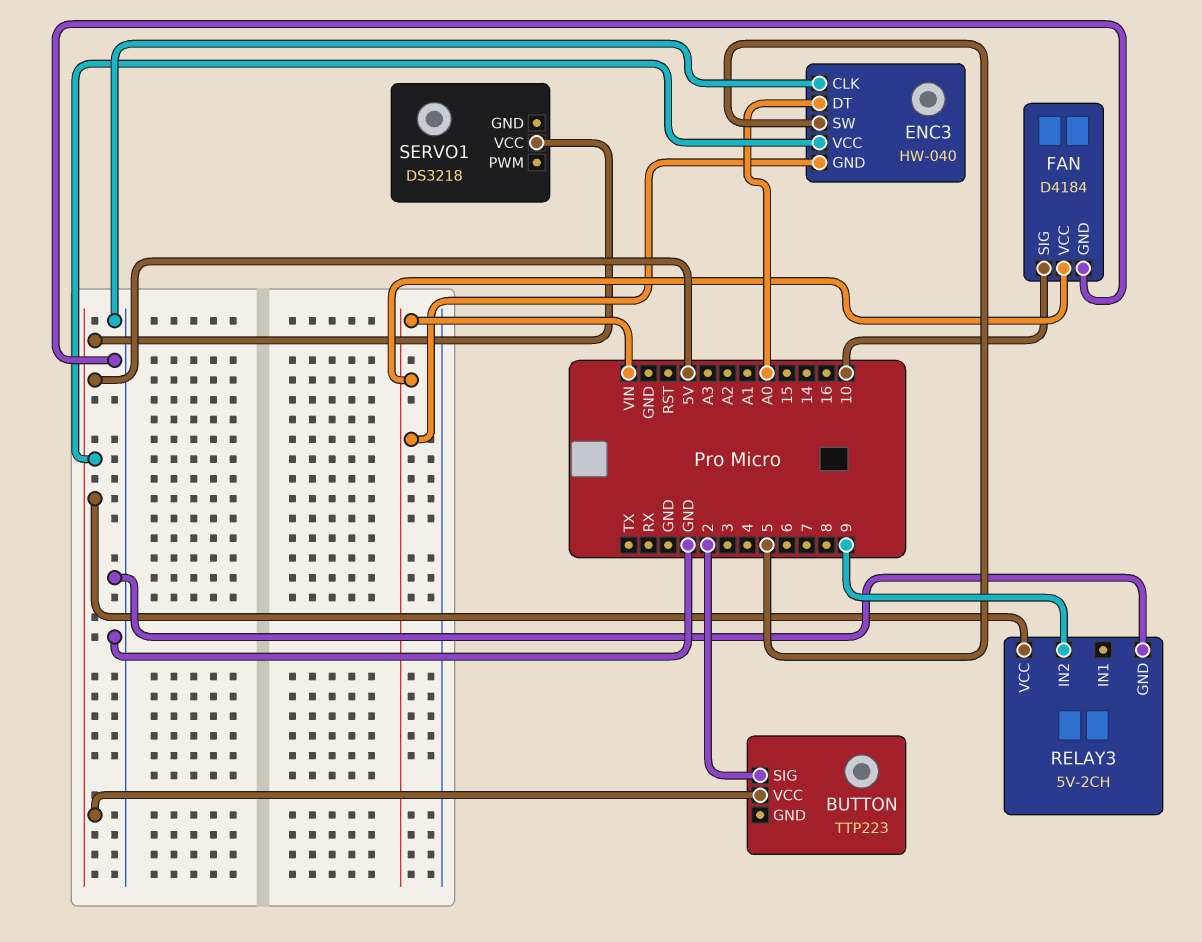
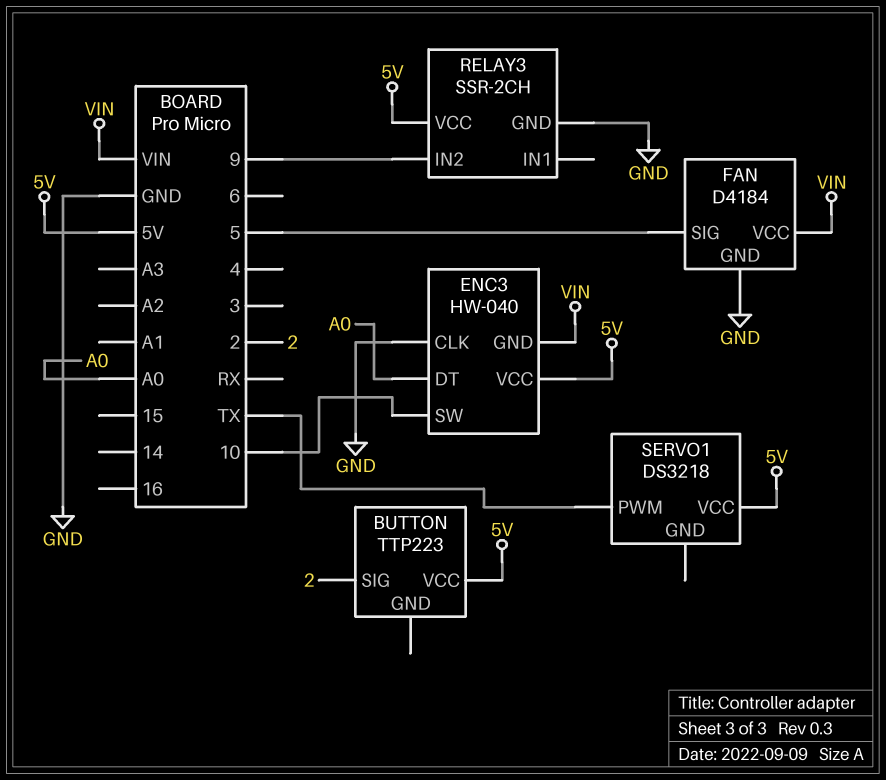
ENC3 pin SW: 5 -> 10
FAN pin SIG: 10 -> 5
RELAY3: 5V-2CH -> SSR-2CH
SERVO1 pin PWM: none -> TX

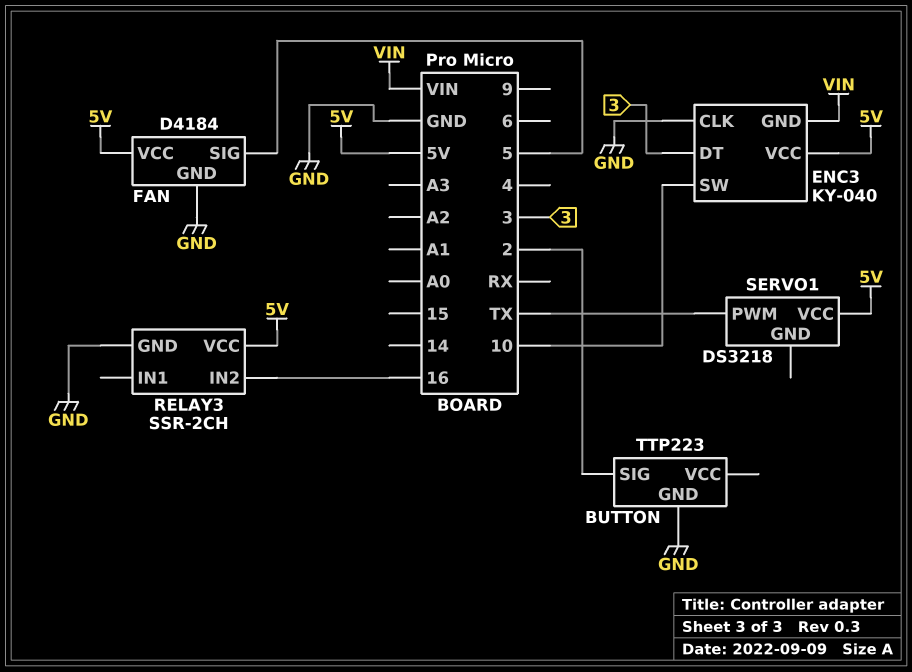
BUTTON pin GND: none -> GND
BUTTON pin VCC: 5V -> none
ENC3: HW-040 -> KY-040
ENC3 pin DT: A0 -> 3
FAN pin VCC: VIN -> 5V
RELAY3 pin IN2: 9 -> 16

